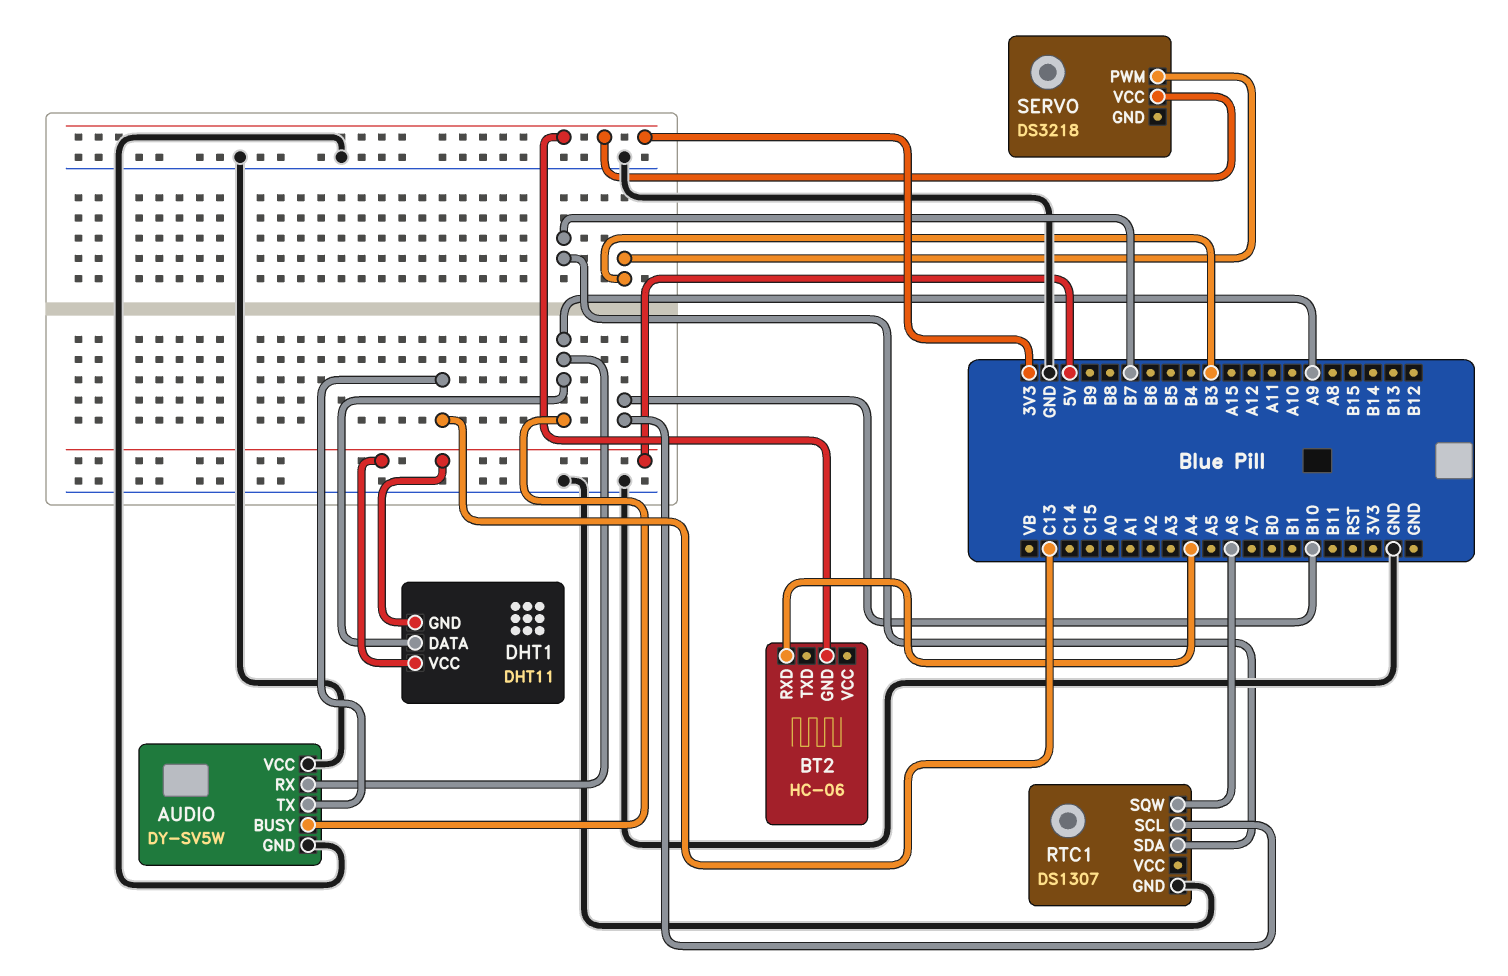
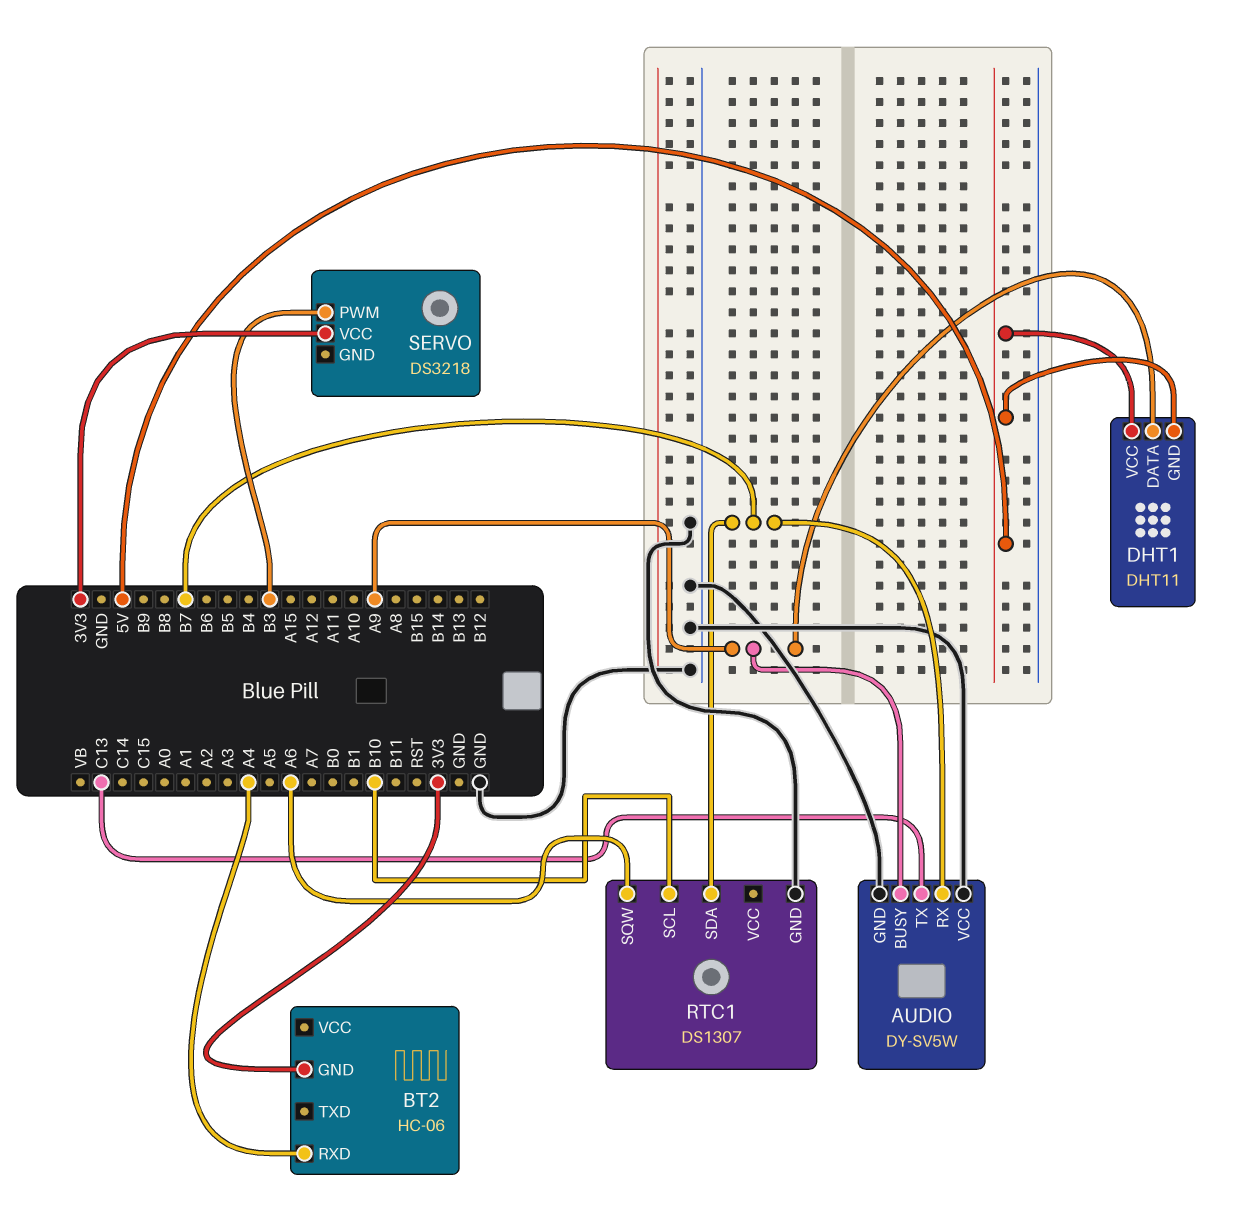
AUDIO pin RX: A9 -> B7

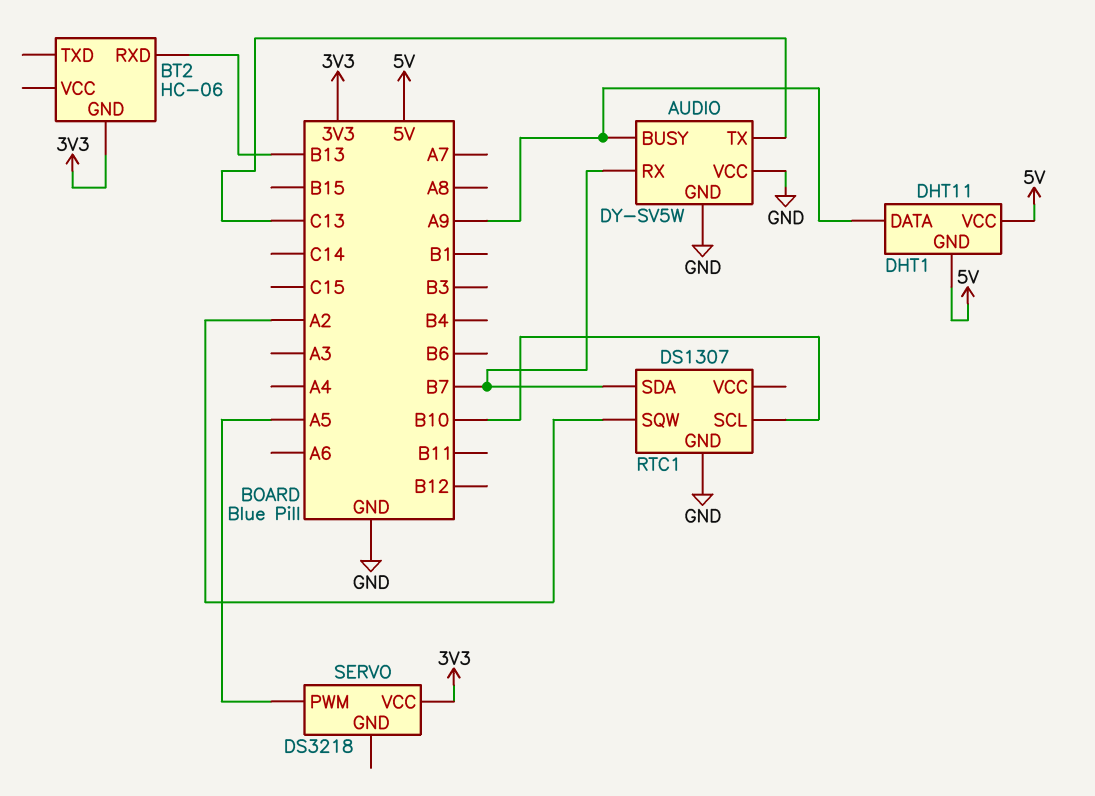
BT2 pin RXD: A4 -> B13
RTC1 pin SQW: A6 -> A2
SERVO pin PWM: B3 -> A5

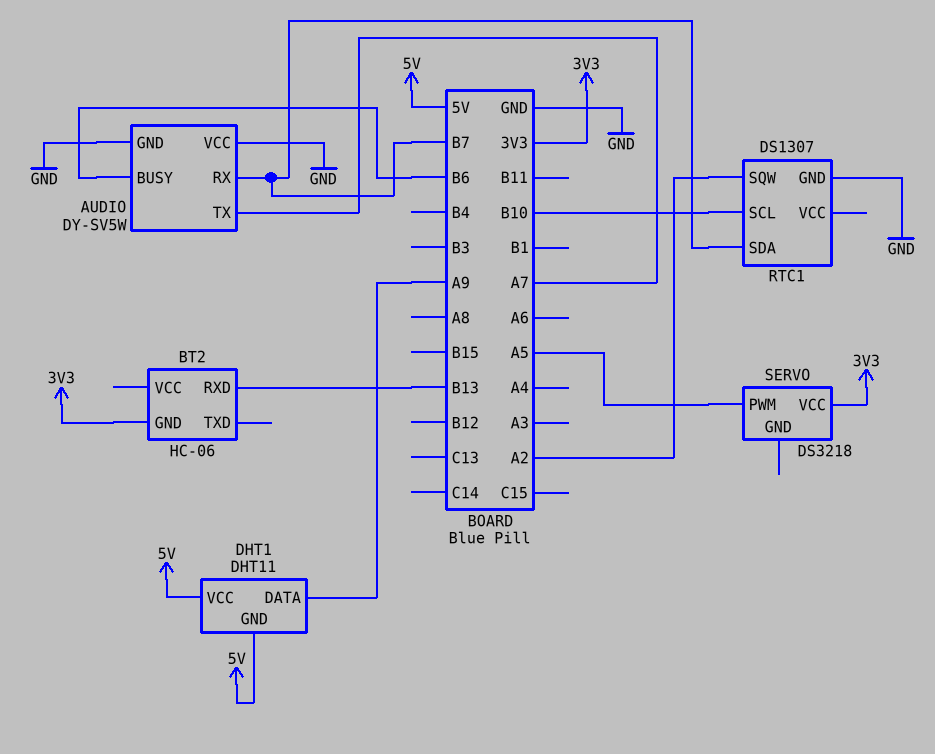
AUDIO pin BUSY: A9 -> B6
AUDIO pin TX: C13 -> A7

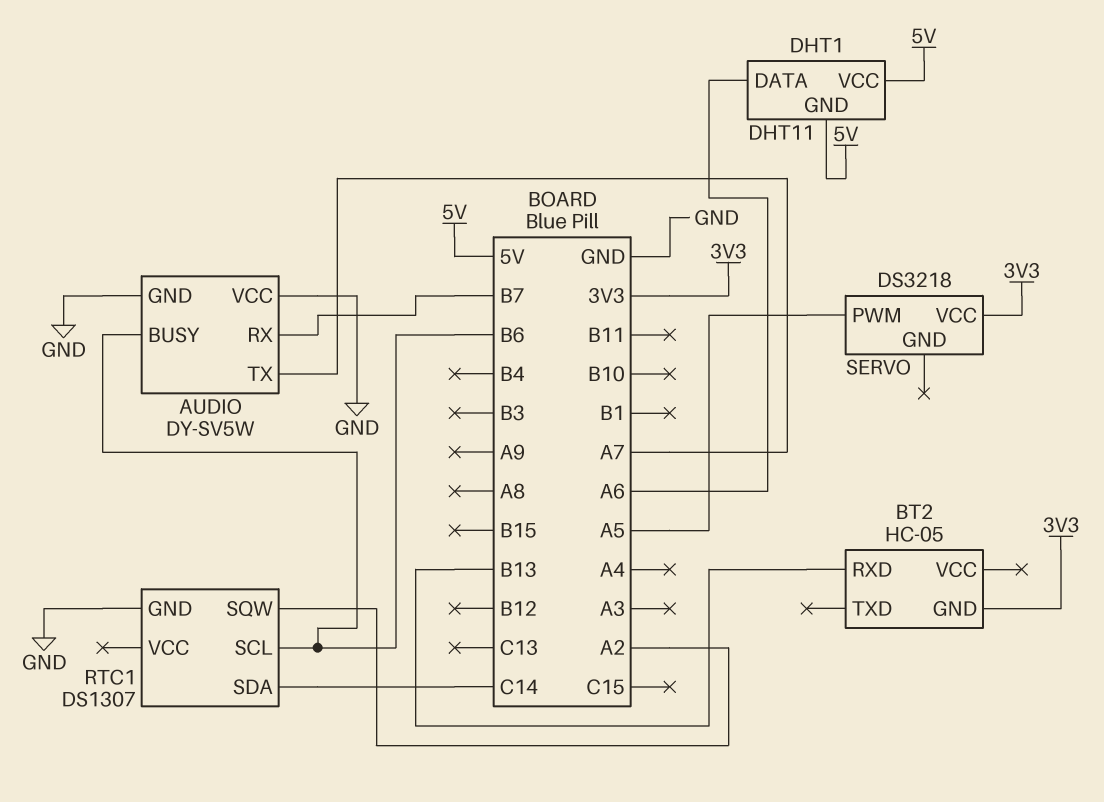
BT2: HC-06 -> HC-05
DHT1 pin DATA: A9 -> A6
RTC1 pin SCL: B10 -> B6
RTC1 pin SDA: B7 -> C14

